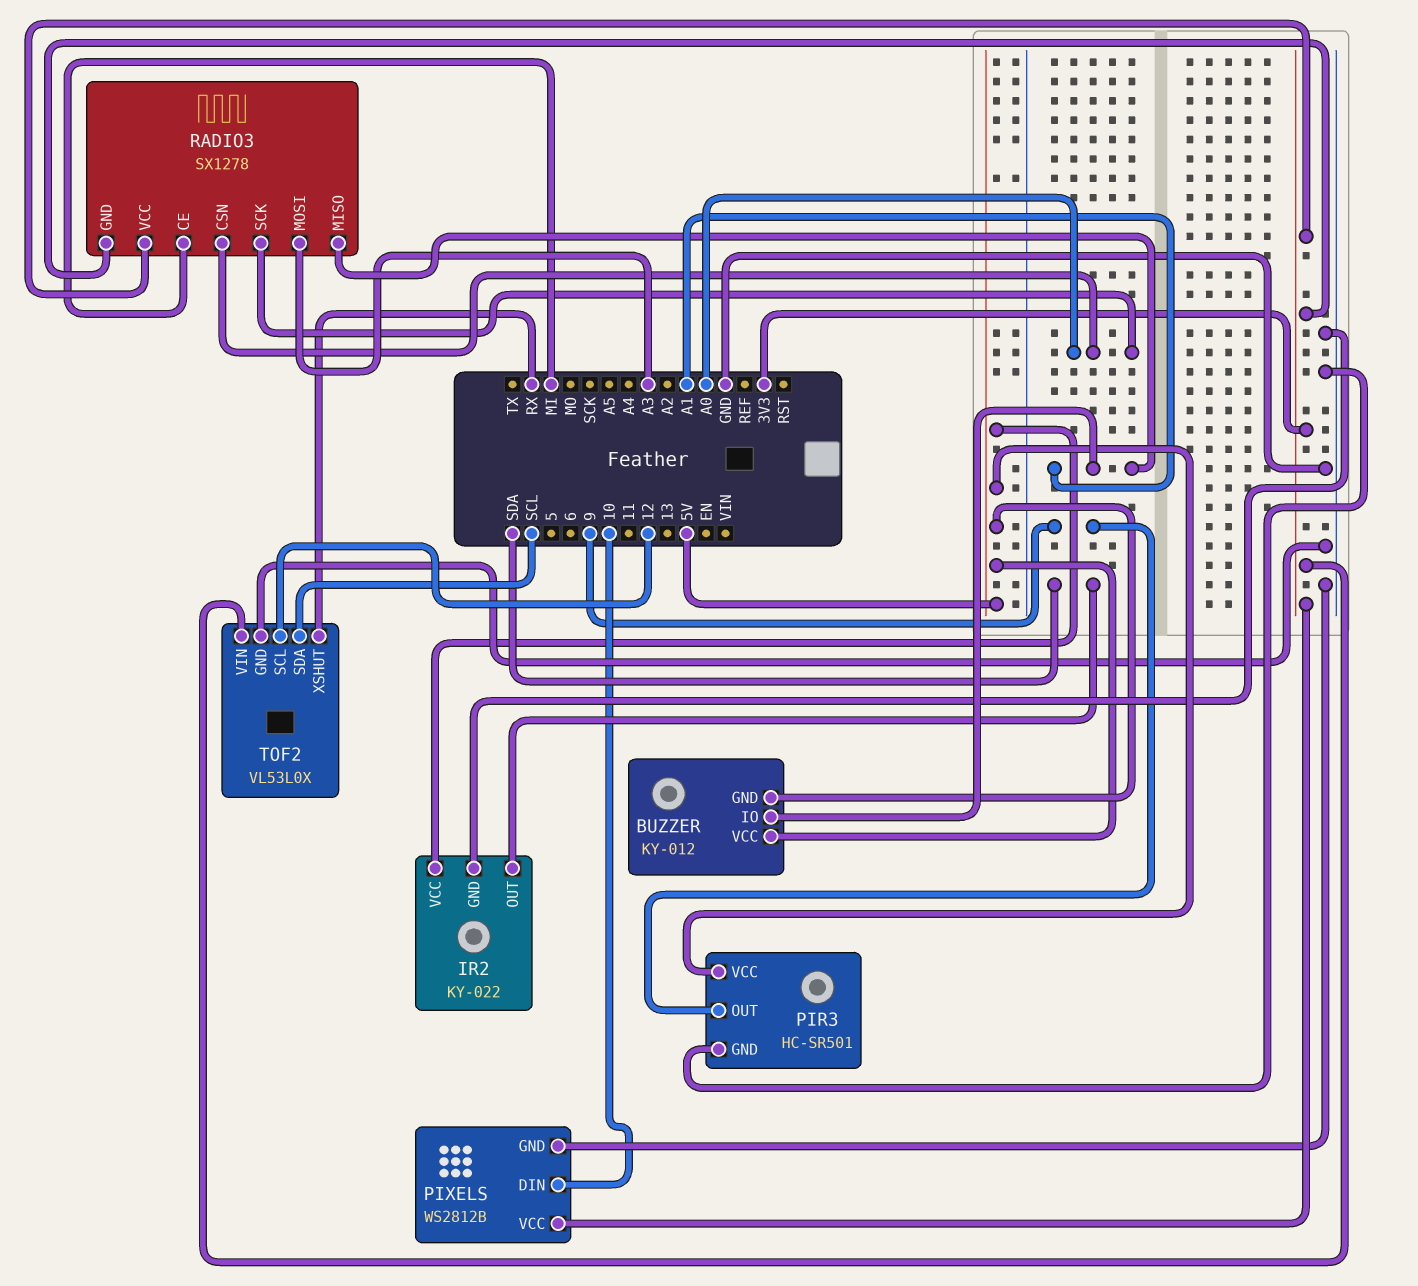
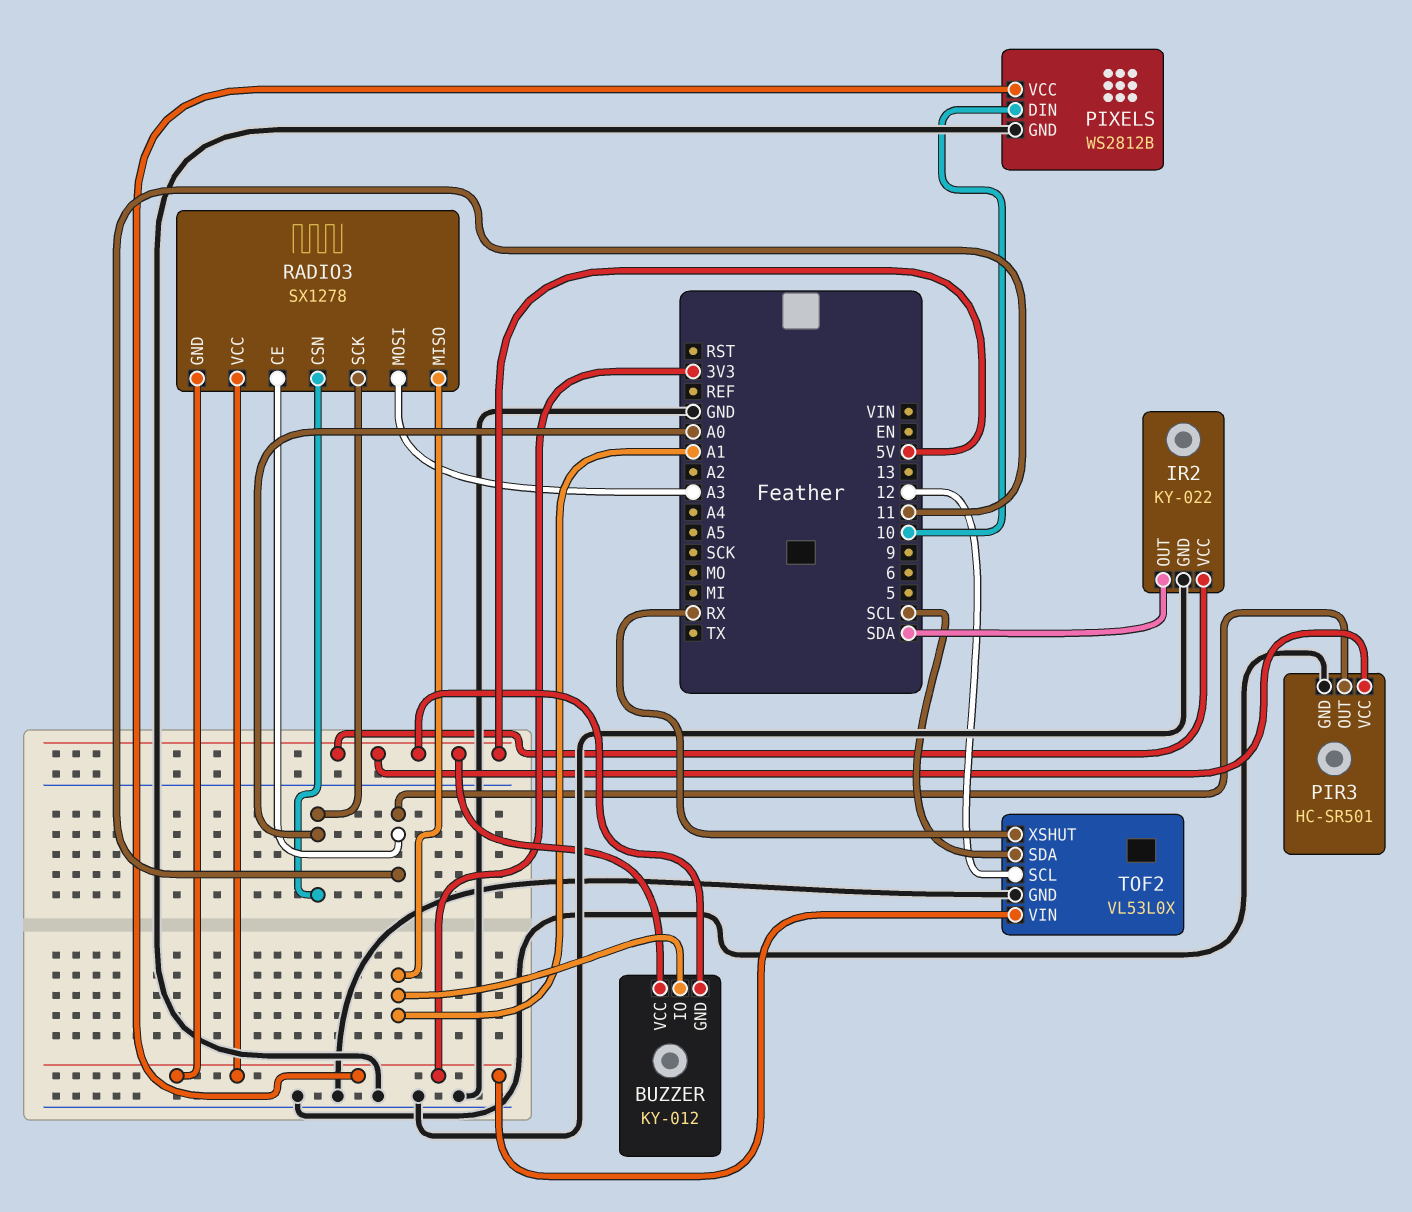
PIR3 pin OUT: 9 -> 11
RADIO3 pin CE: MI -> 11

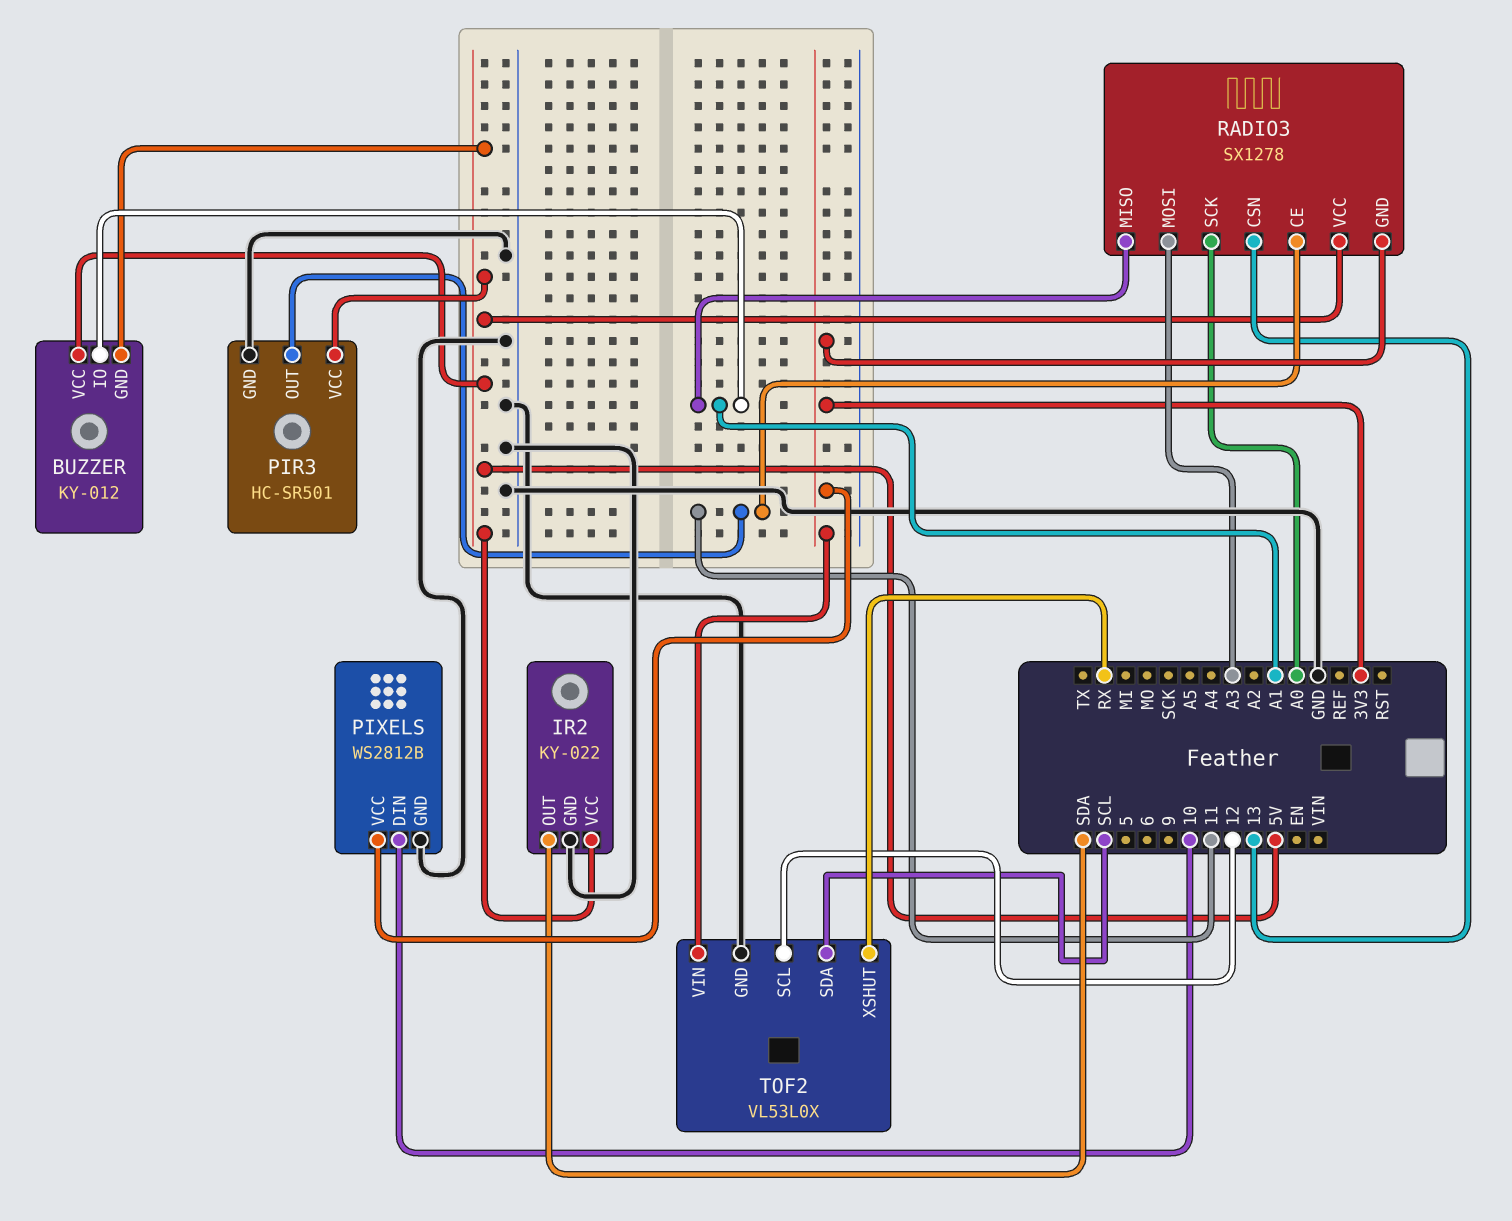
RADIO3 pin CSN: A0 -> 13
RADIO3 pin VCC: 3V3 -> 5V

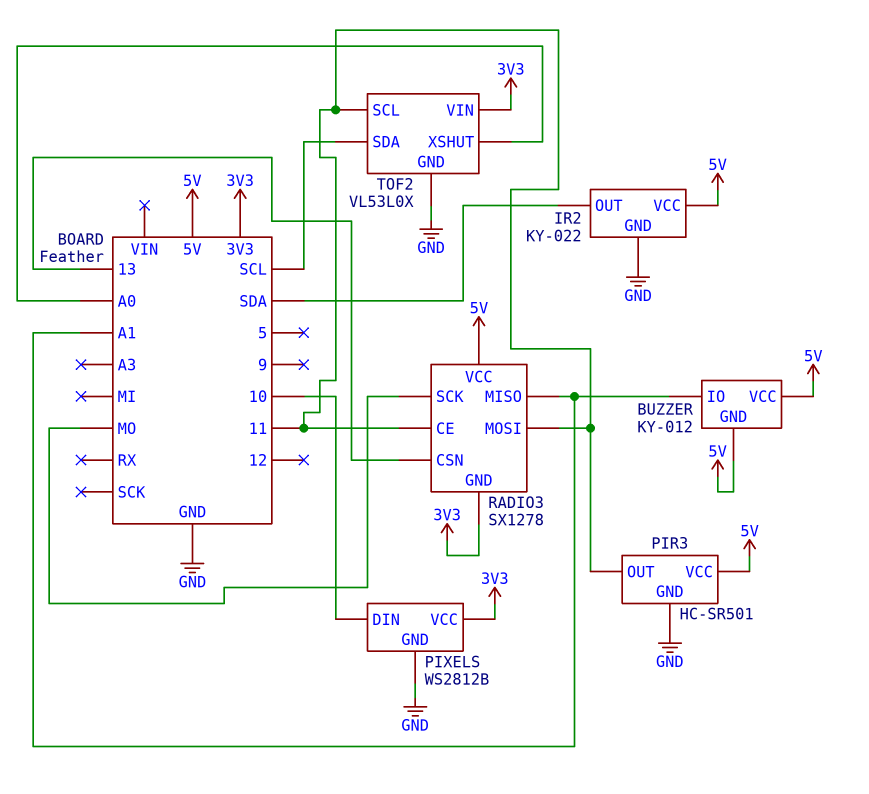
RADIO3 pin MOSI: A3 -> 11
RADIO3 pin SCK: A0 -> MO
TOF2 pin SCL: 12 -> 11
TOF2 pin XSHUT: RX -> A0

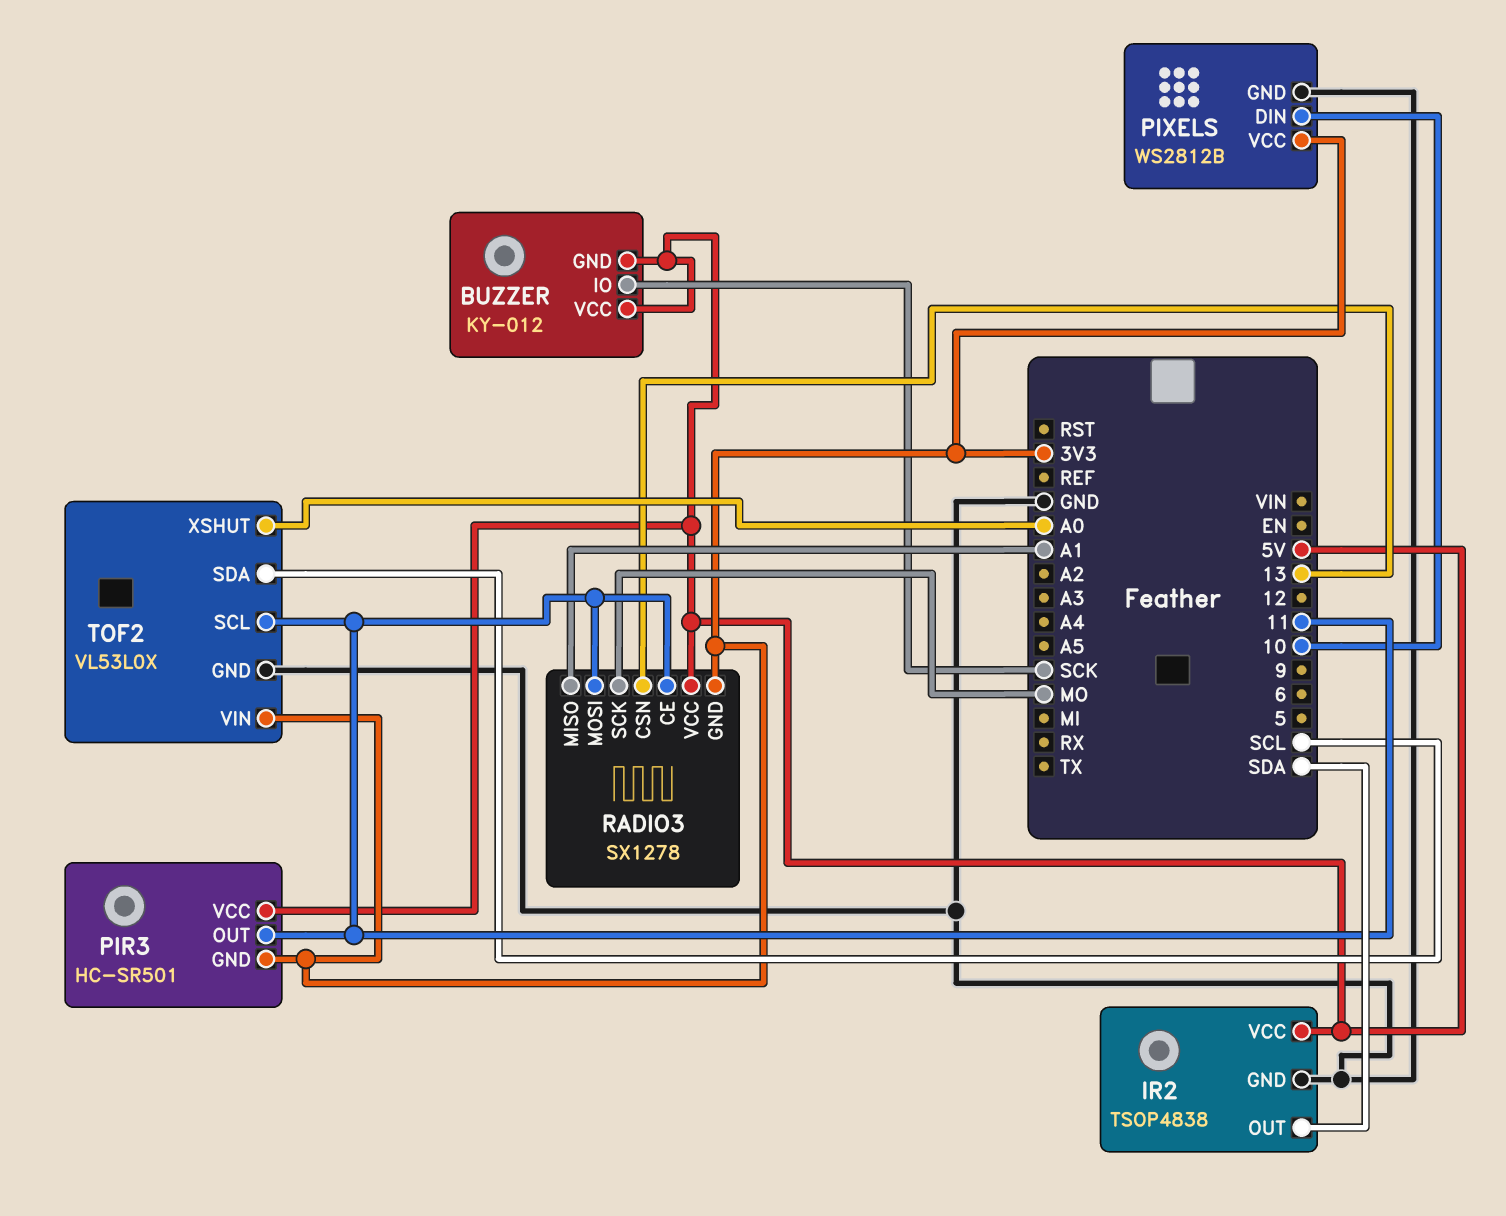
BUZZER pin IO: A1 -> SCK
IR2: KY-022 -> TSOP4838
PIR3 pin GND: GND -> 3V3

